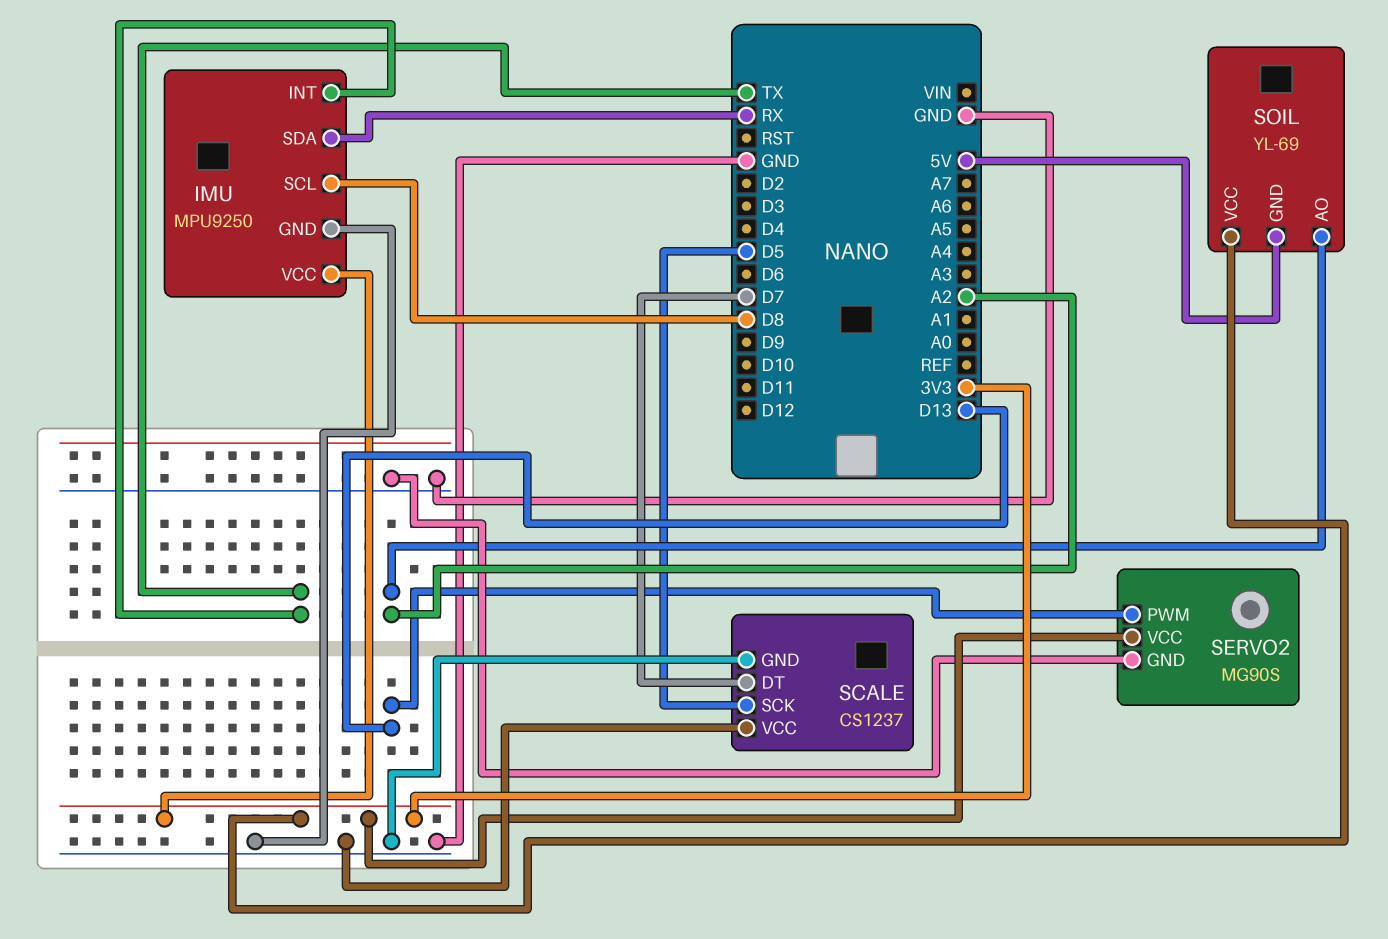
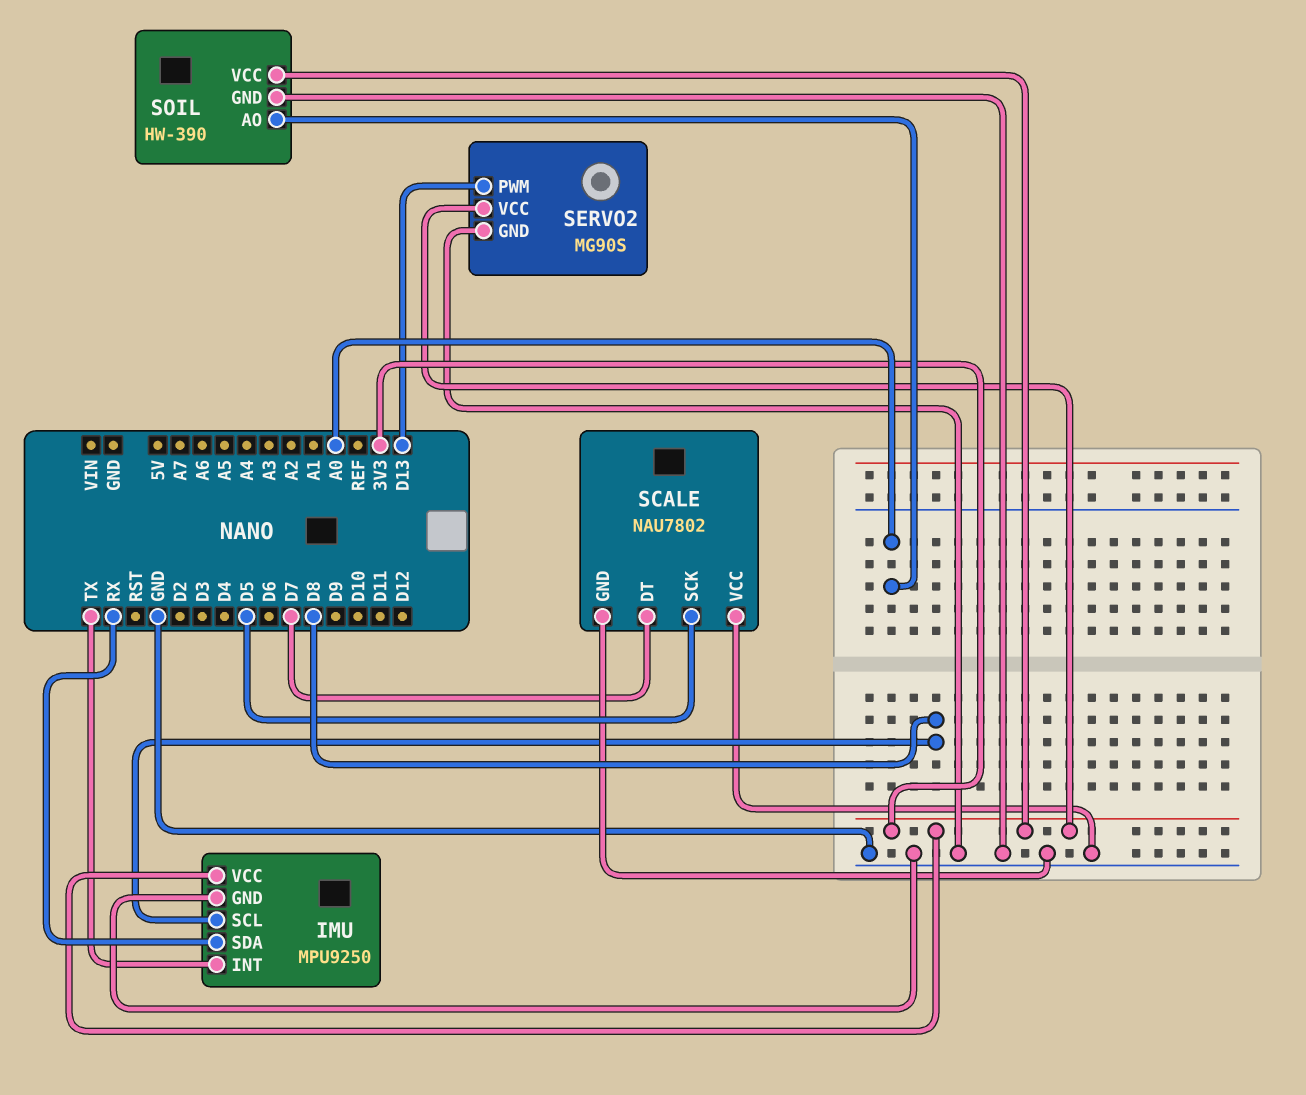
SCALE: CS1237 -> NAU7802
SOIL: YL-69 -> HW-390
SOIL pin AO: A2 -> A0
SOIL pin GND: 5V -> GND

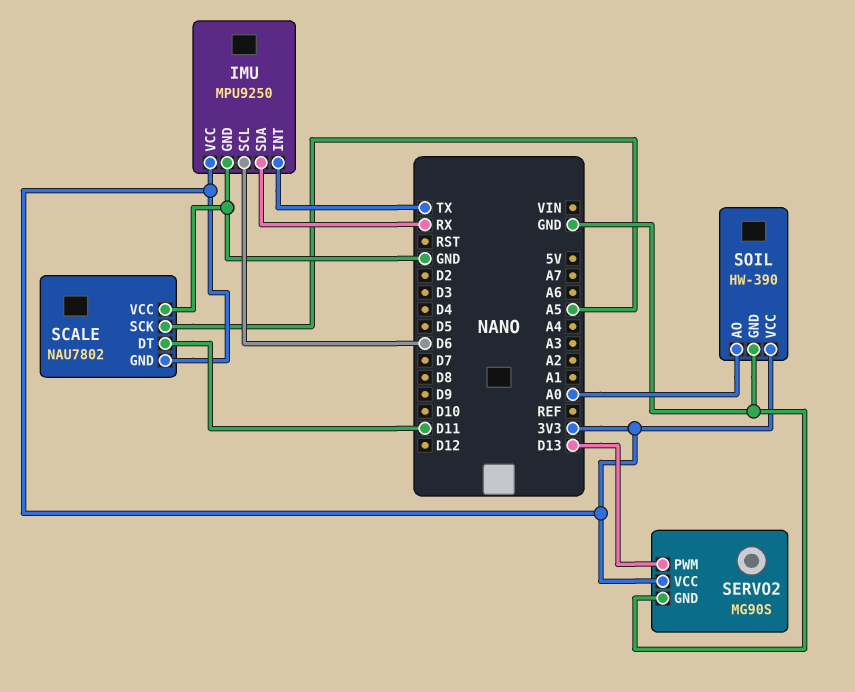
IMU pin SCL: D8 -> D6
SCALE pin DT: D7 -> D11
SCALE pin GND: GND -> 3V3
SCALE pin SCK: D5 -> A5

